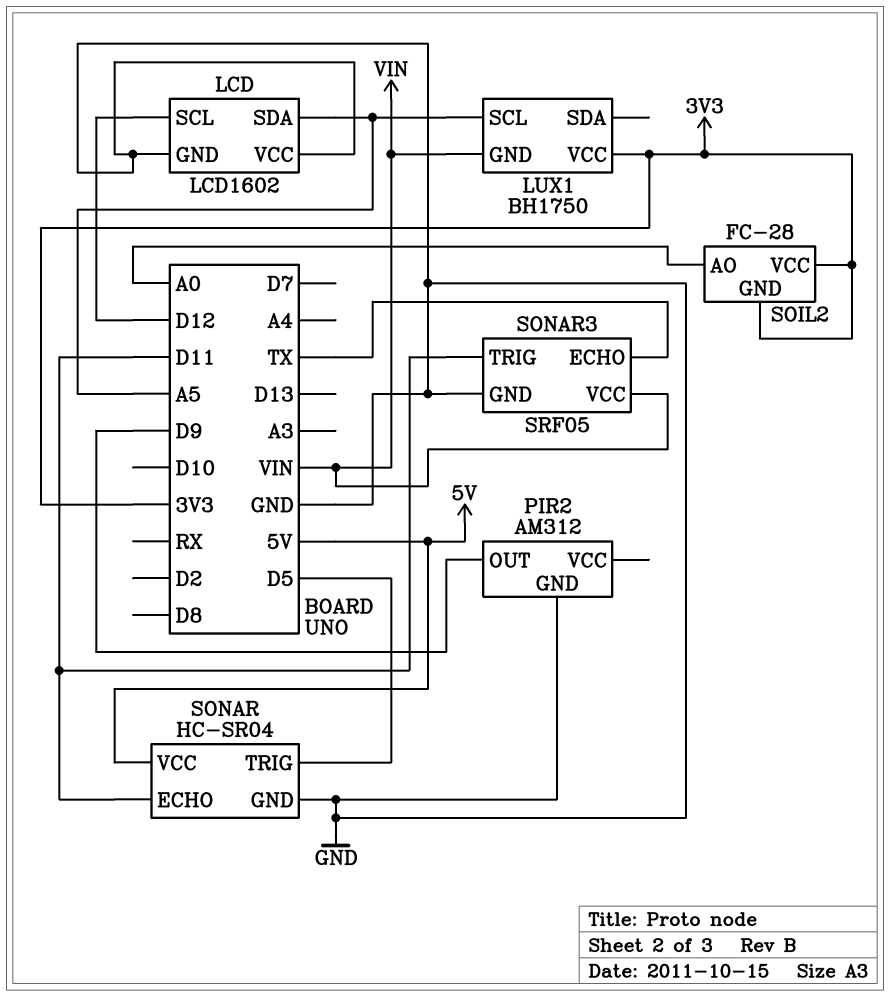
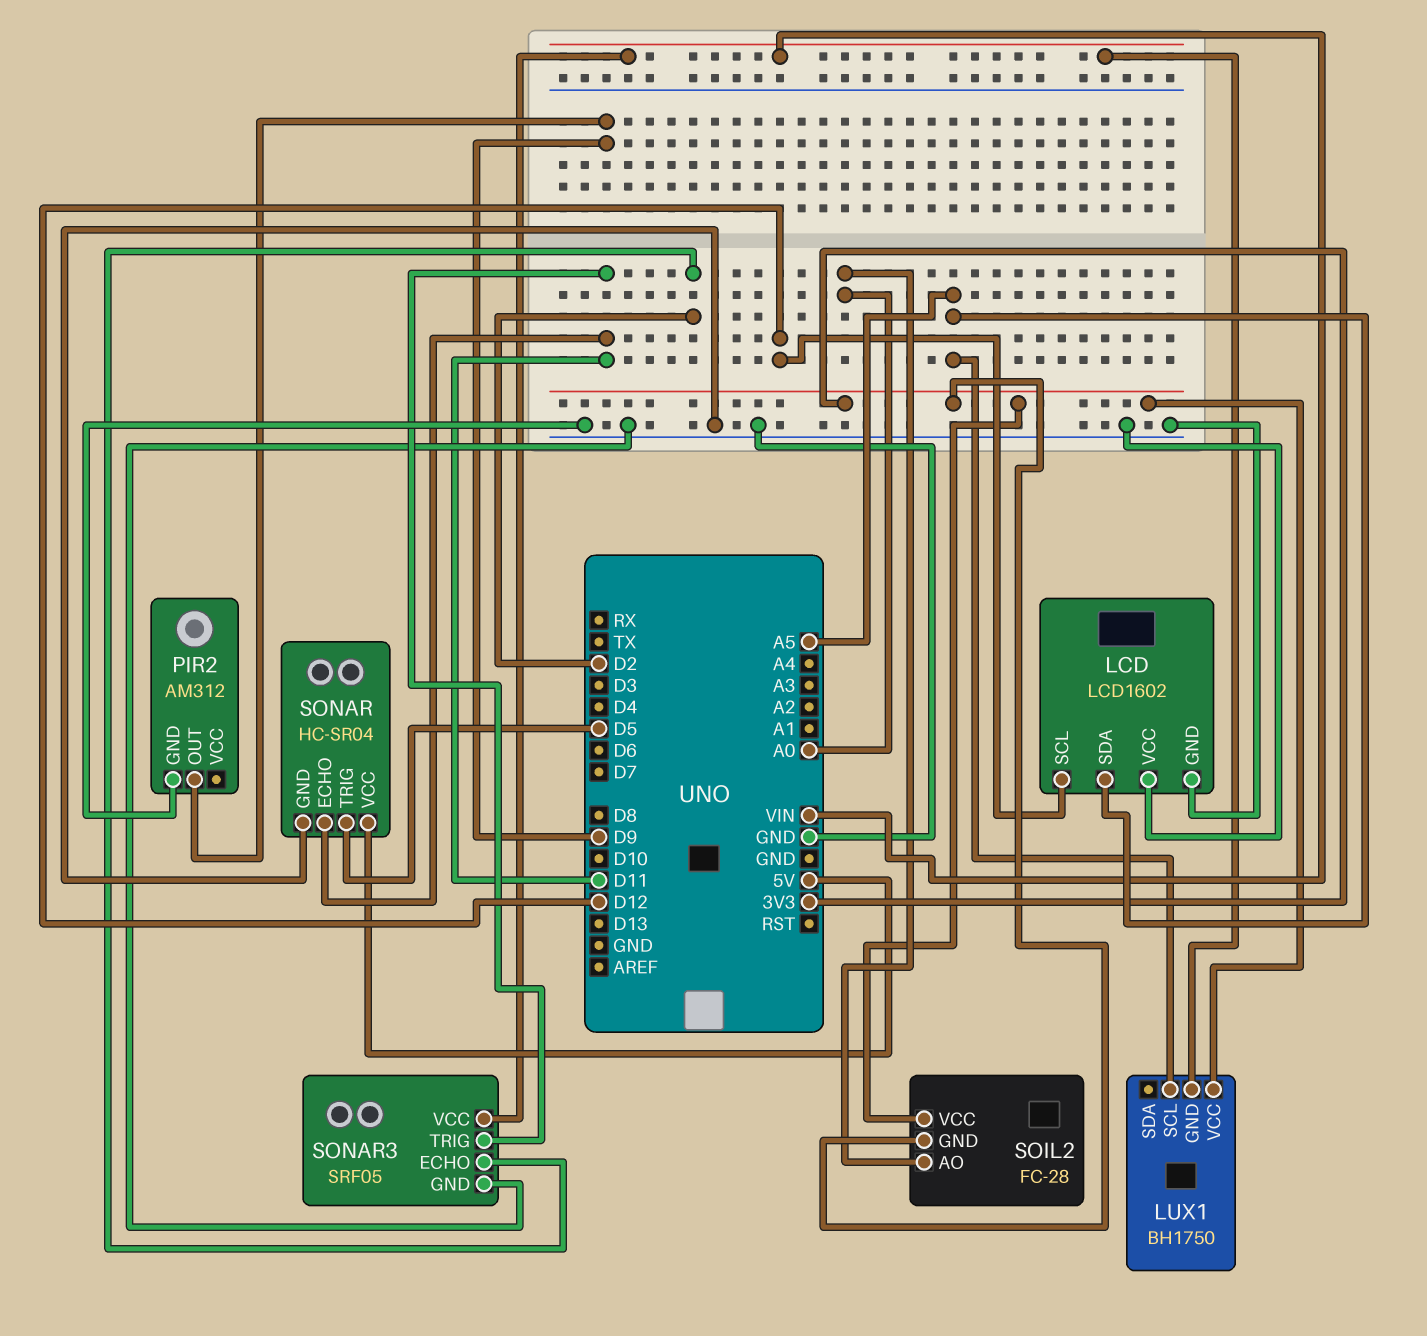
SONAR3 pin ECHO: TX -> D2

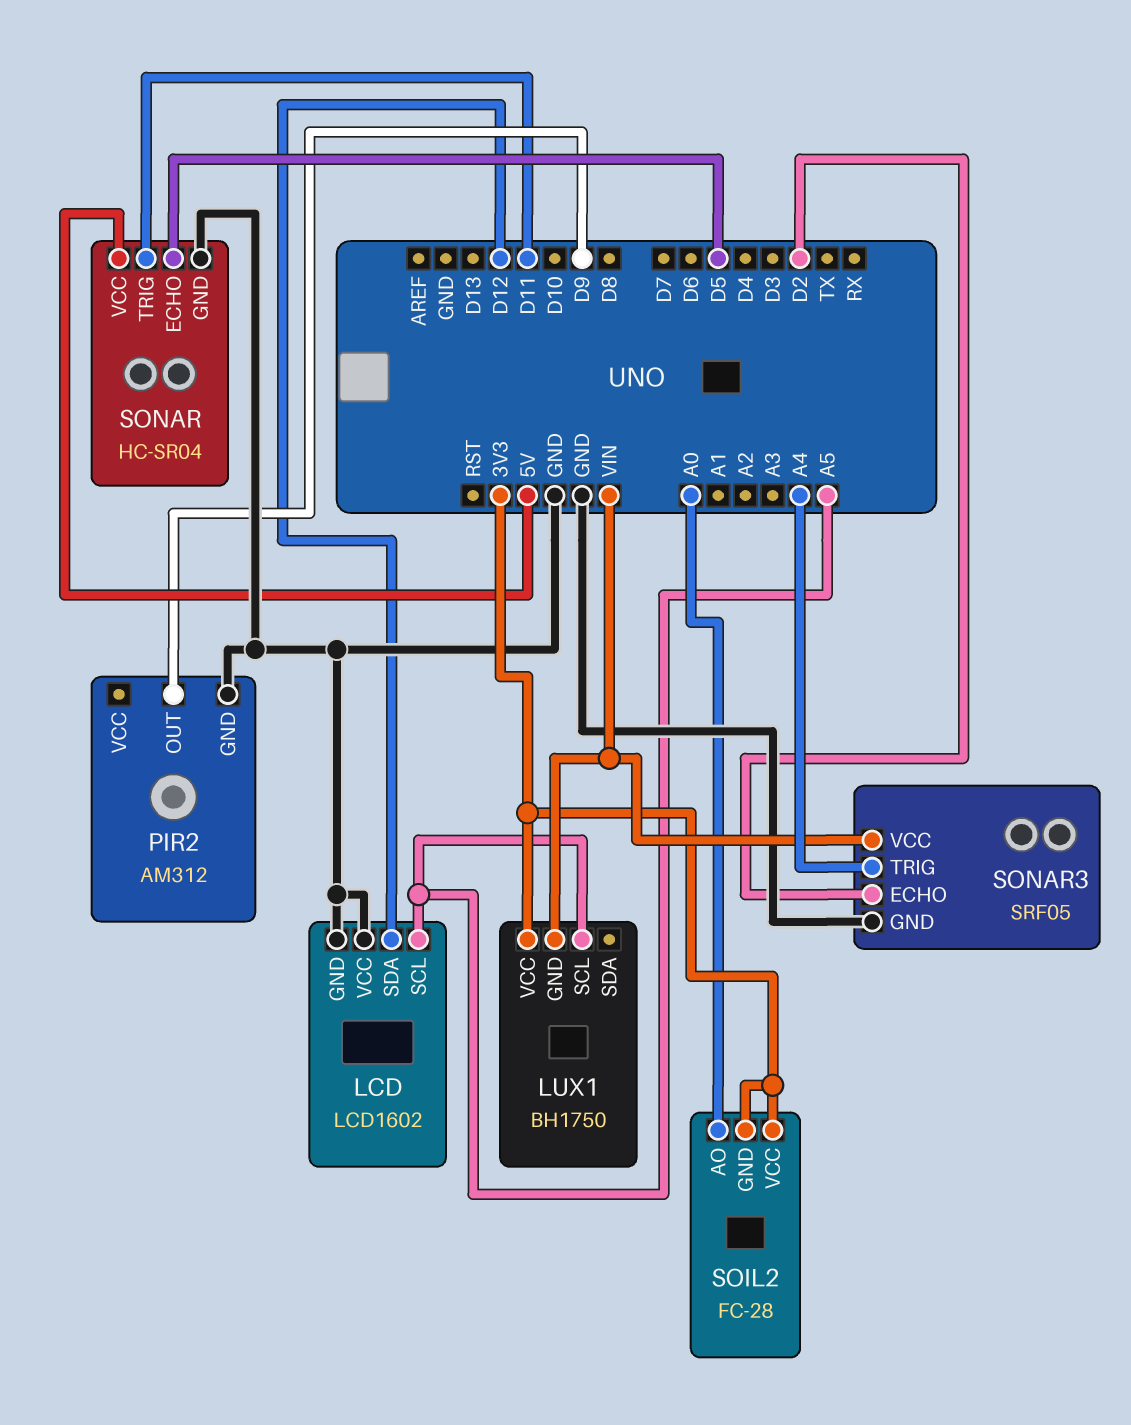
LCD pin SCL: D12 -> A5
LCD pin SDA: A5 -> D12
SONAR pin ECHO: D11 -> D5
SONAR pin TRIG: D5 -> D11
SONAR3 pin TRIG: D11 -> A4

